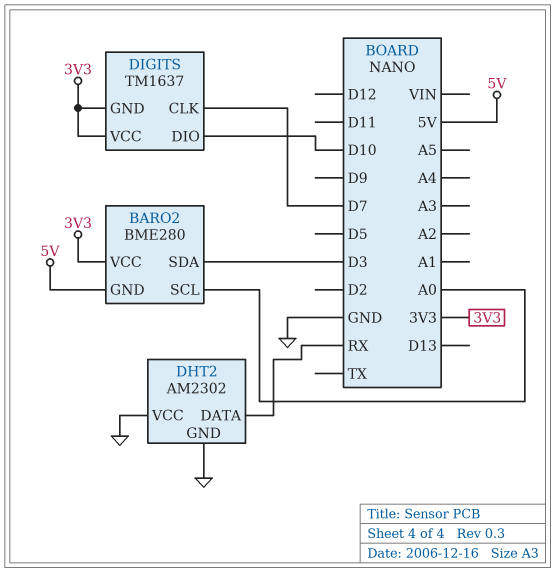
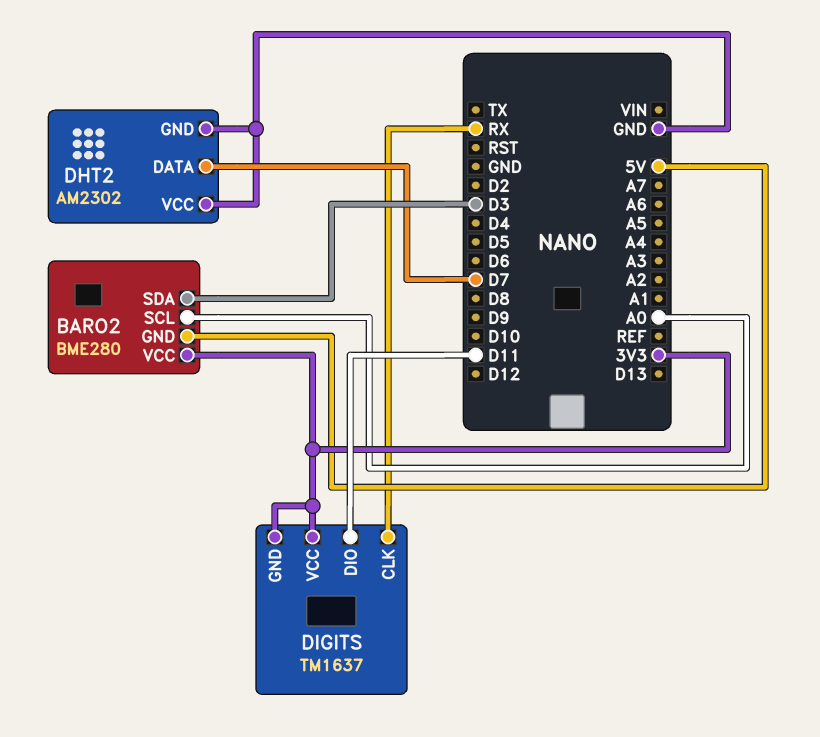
DHT2 pin DATA: RX -> D7
DIGITS pin CLK: D7 -> RX
DIGITS pin DIO: D10 -> D11

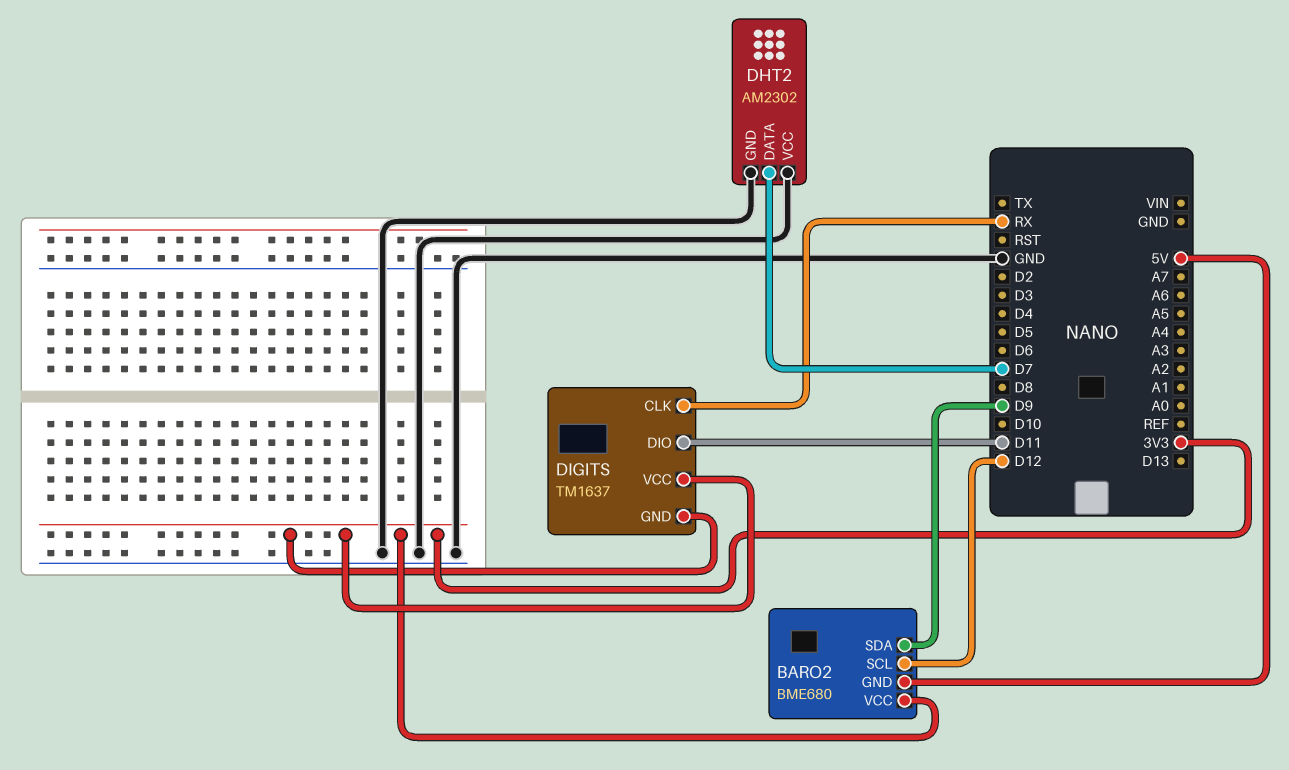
BARO2: BME280 -> BME680
BARO2 pin SCL: A0 -> D12
BARO2 pin SDA: D3 -> D9

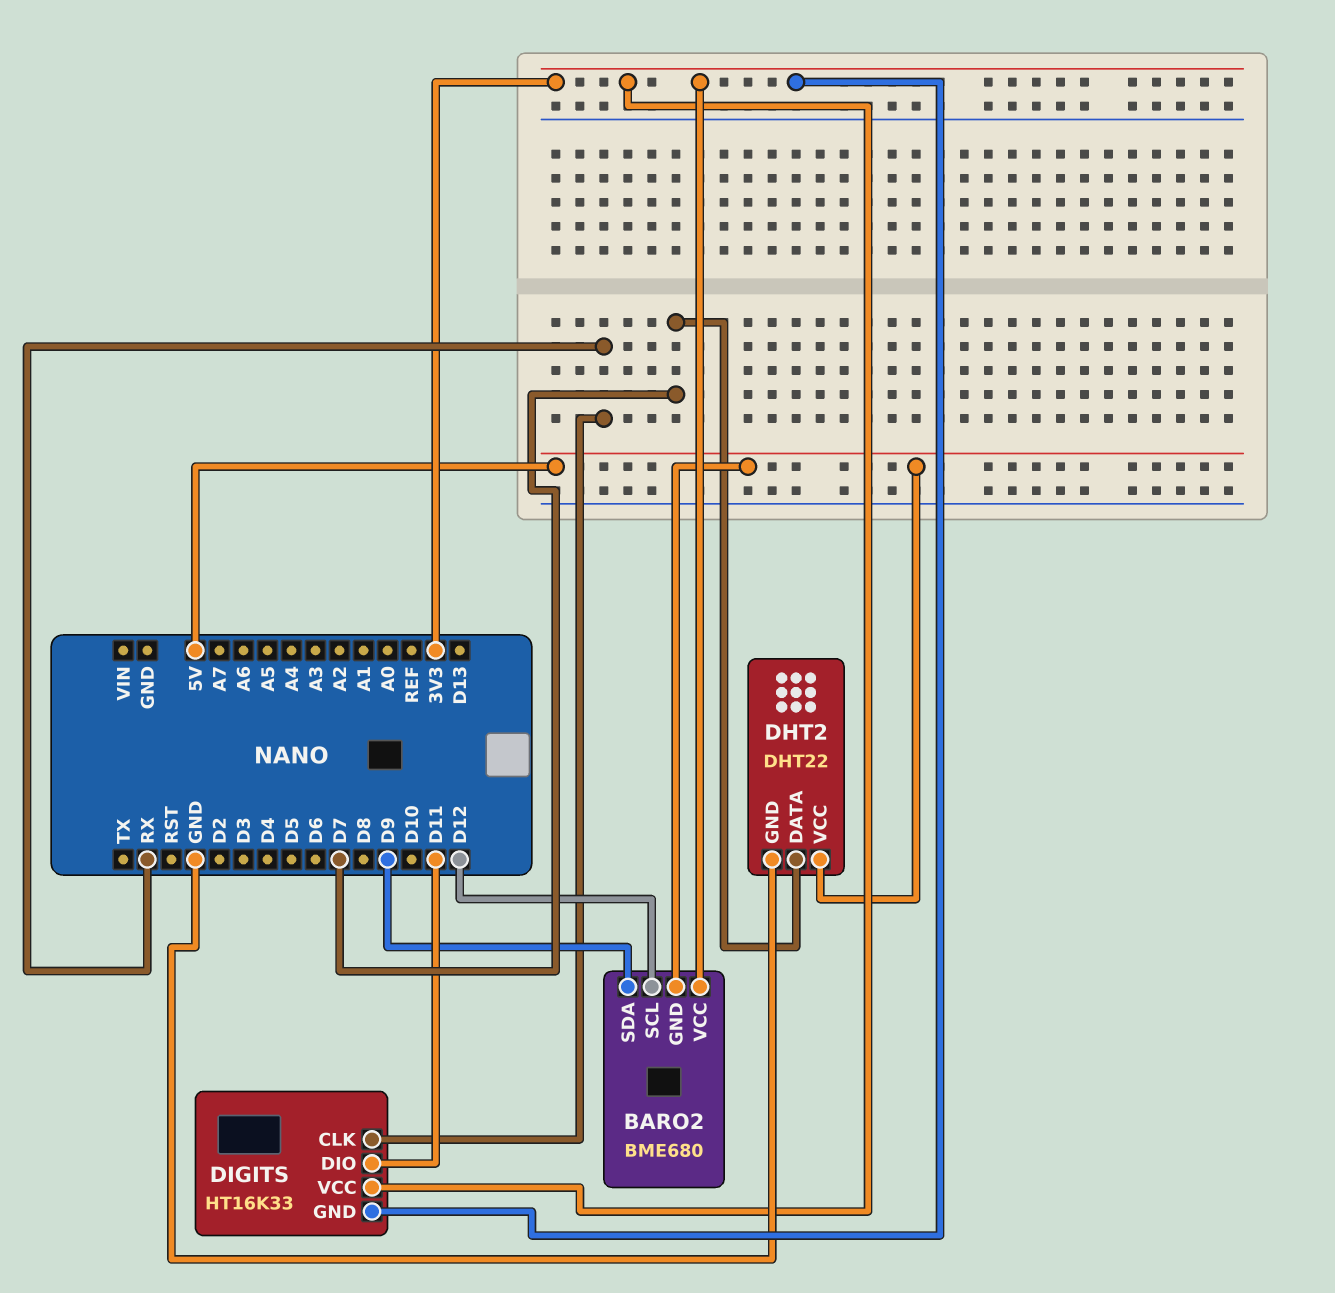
DHT2: AM2302 -> DHT22
DHT2 pin VCC: GND -> 5V
DIGITS: TM1637 -> HT16K33

